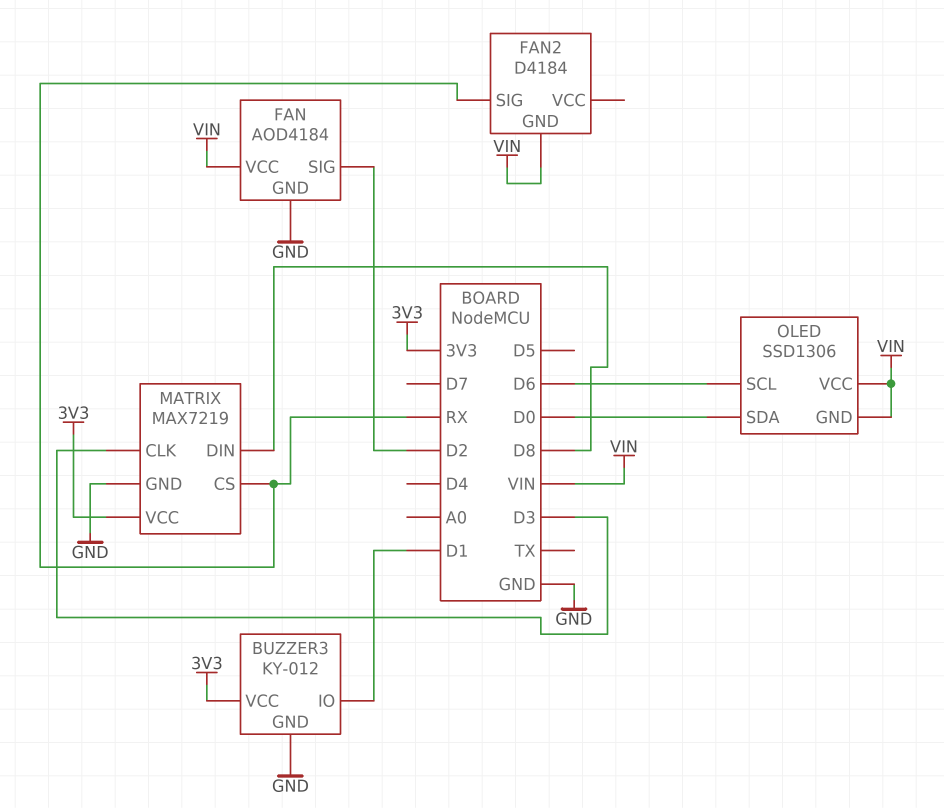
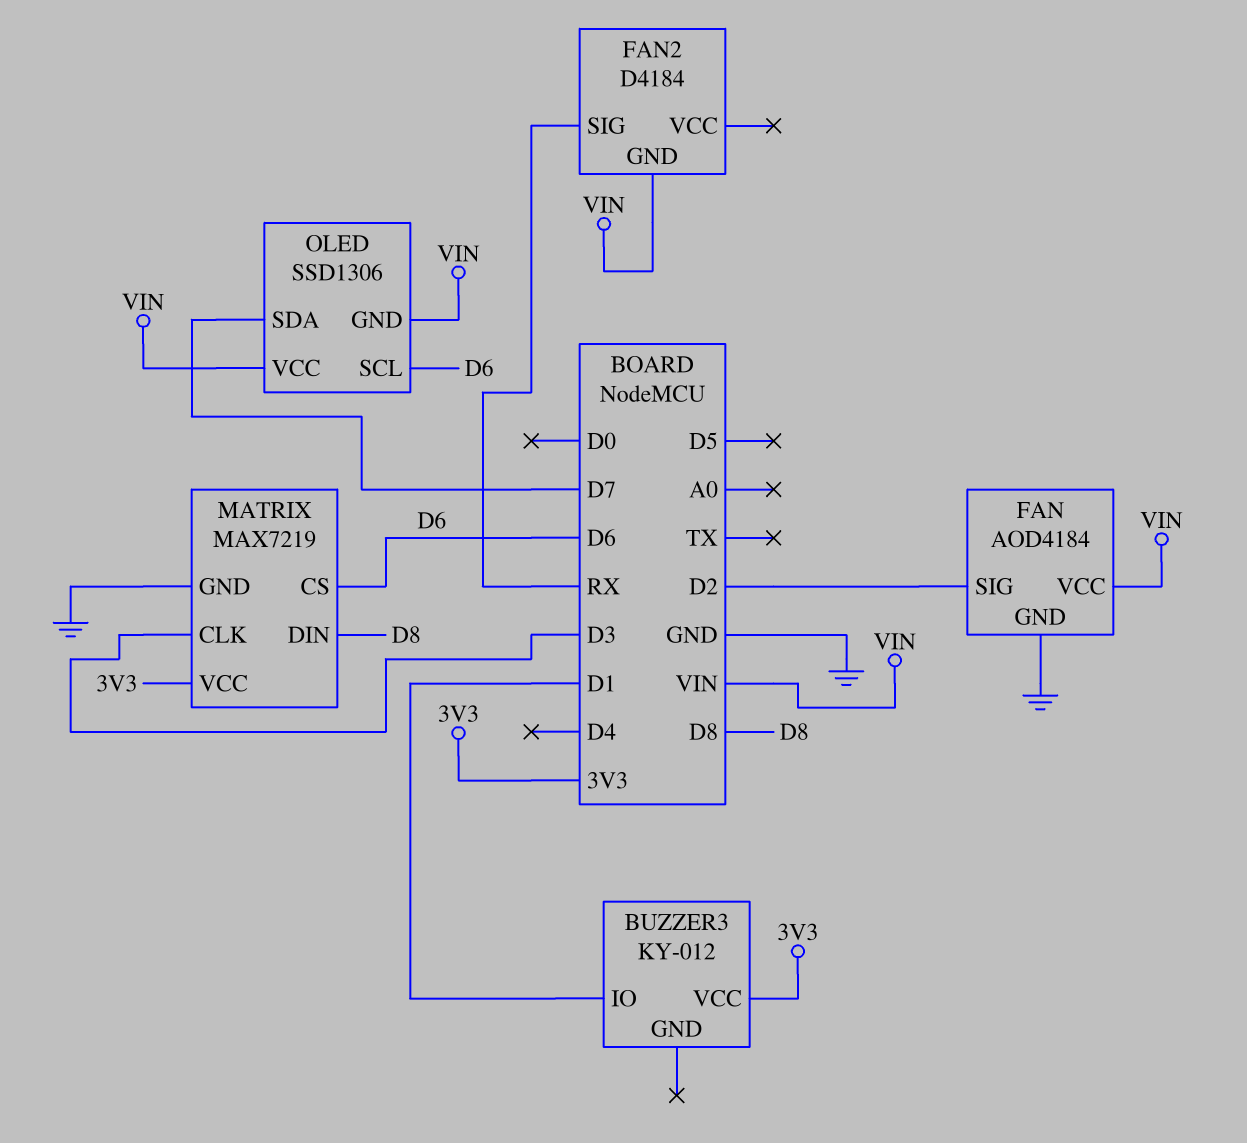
BUZZER3 pin GND: GND -> none
MATRIX pin CS: RX -> D6
OLED pin SDA: D0 -> D7

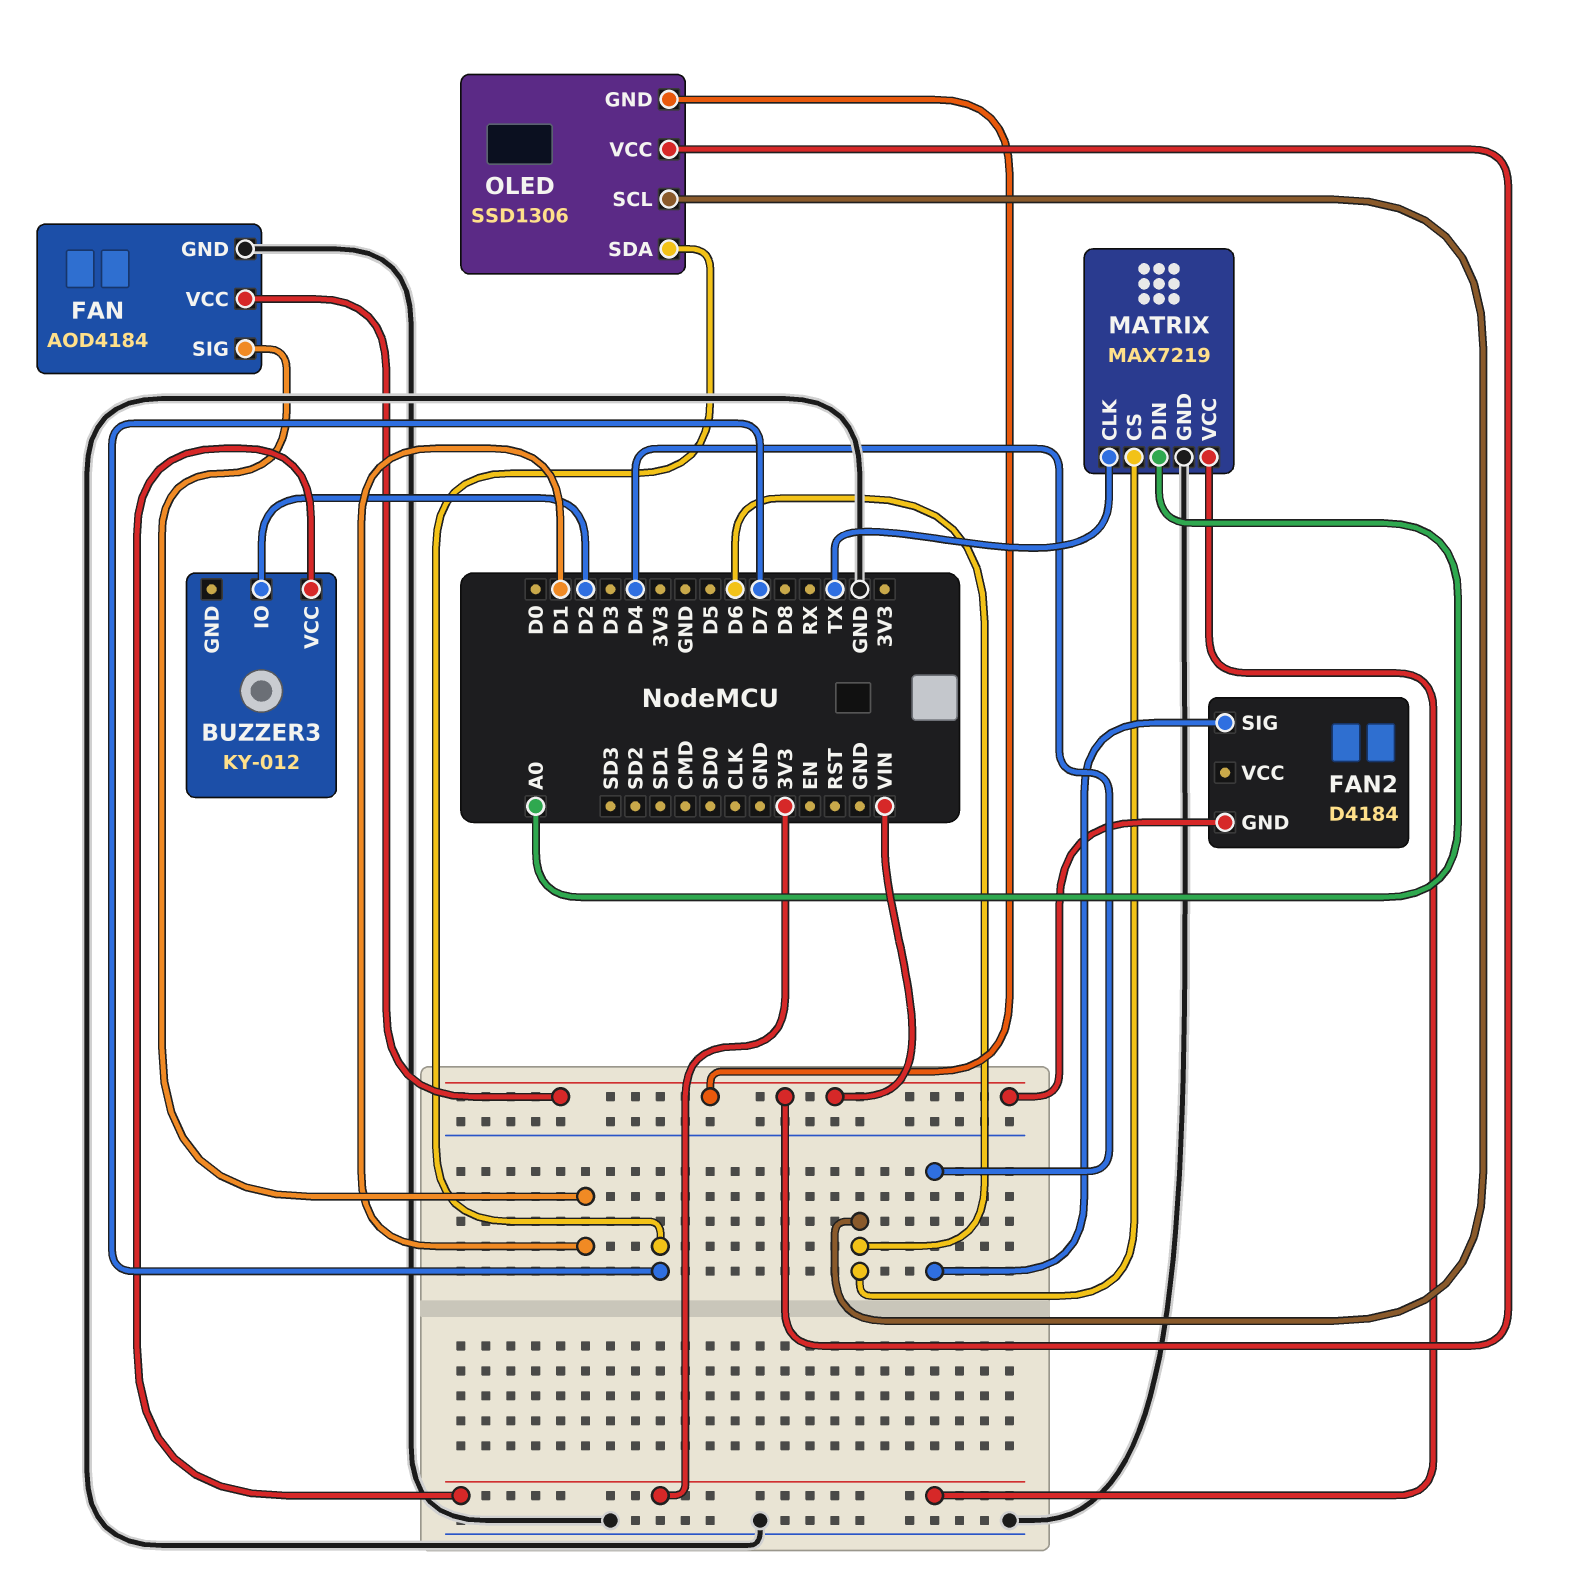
BUZZER3 pin IO: D1 -> D2
FAN pin SIG: D2 -> D1
FAN2 pin SIG: RX -> D4
MATRIX pin CLK: D3 -> TX
MATRIX pin DIN: D8 -> A0

